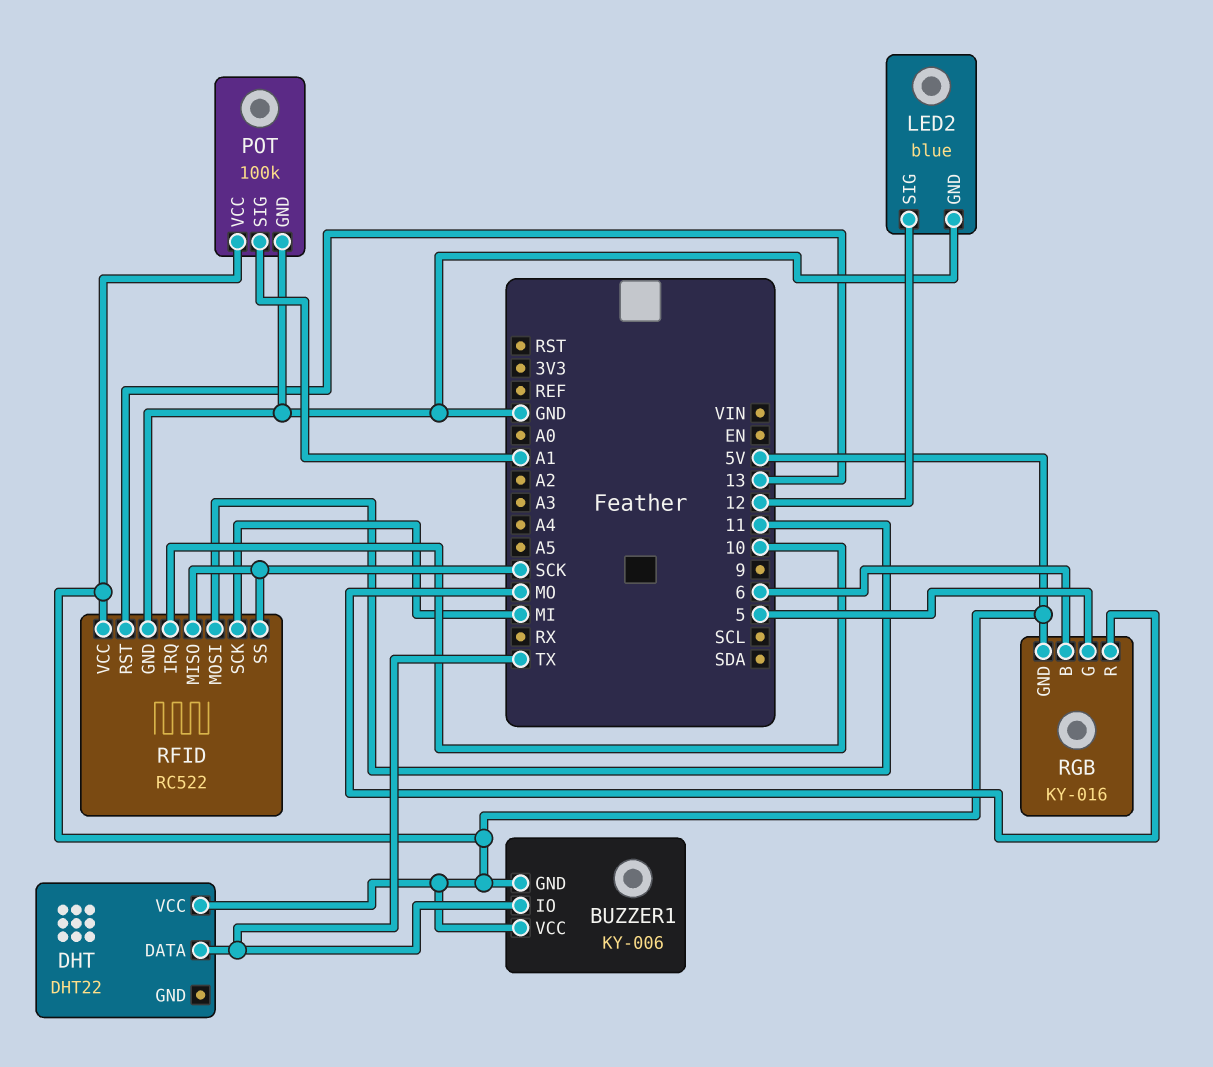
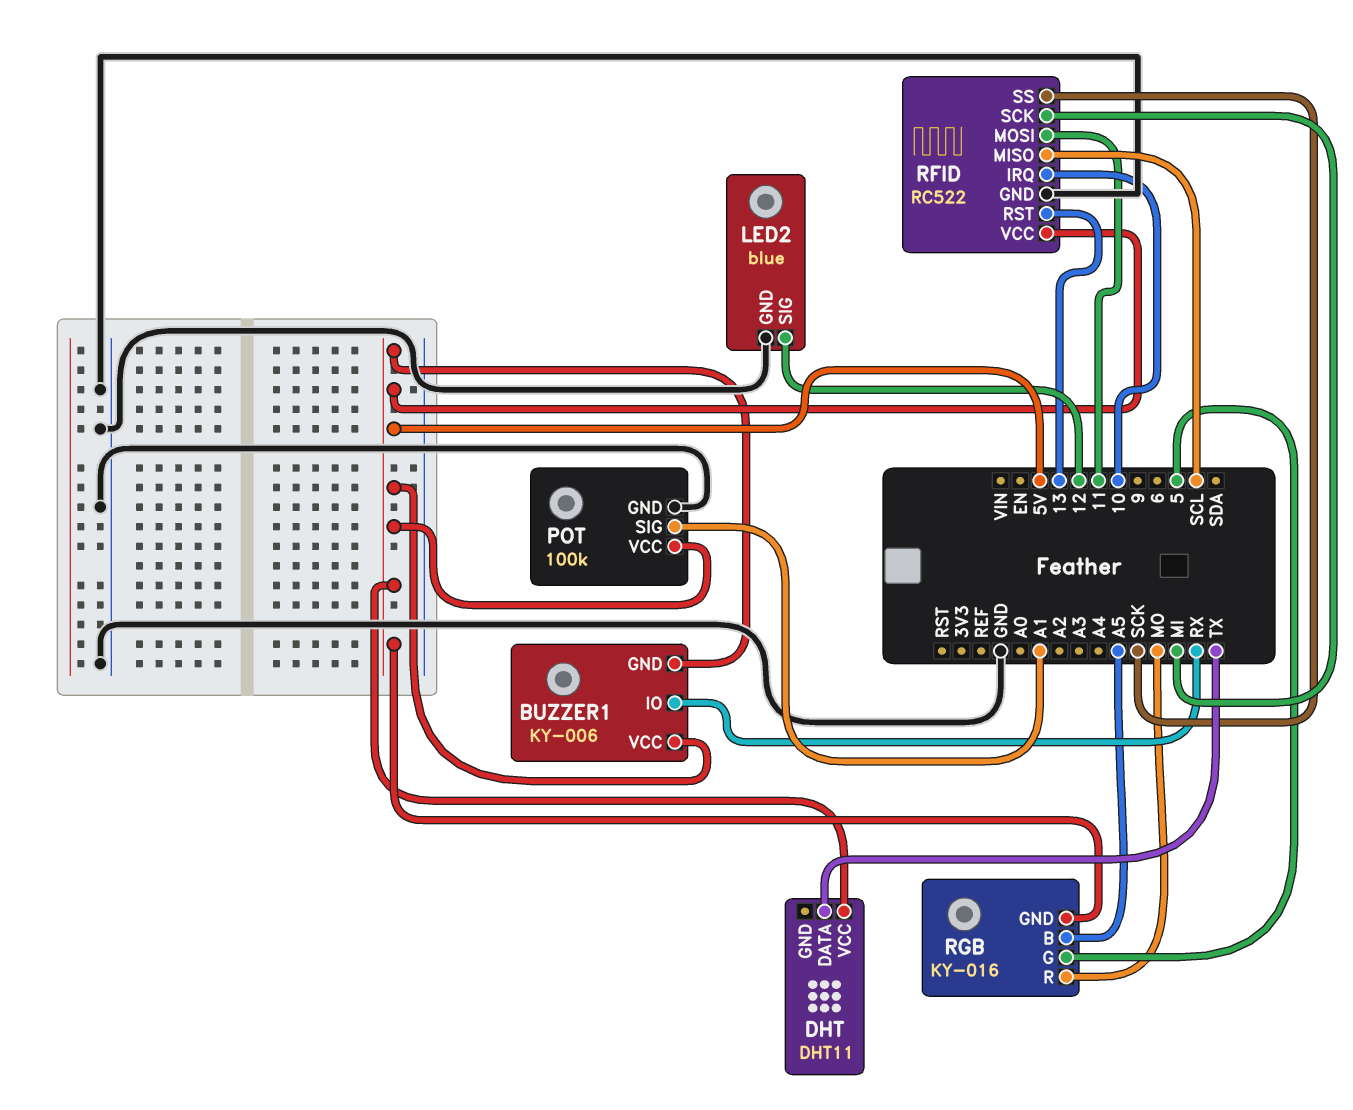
BUZZER1 pin IO: TX -> RX
DHT: DHT22 -> DHT11
RFID pin MISO: SCK -> SCL
RGB pin B: 6 -> A5

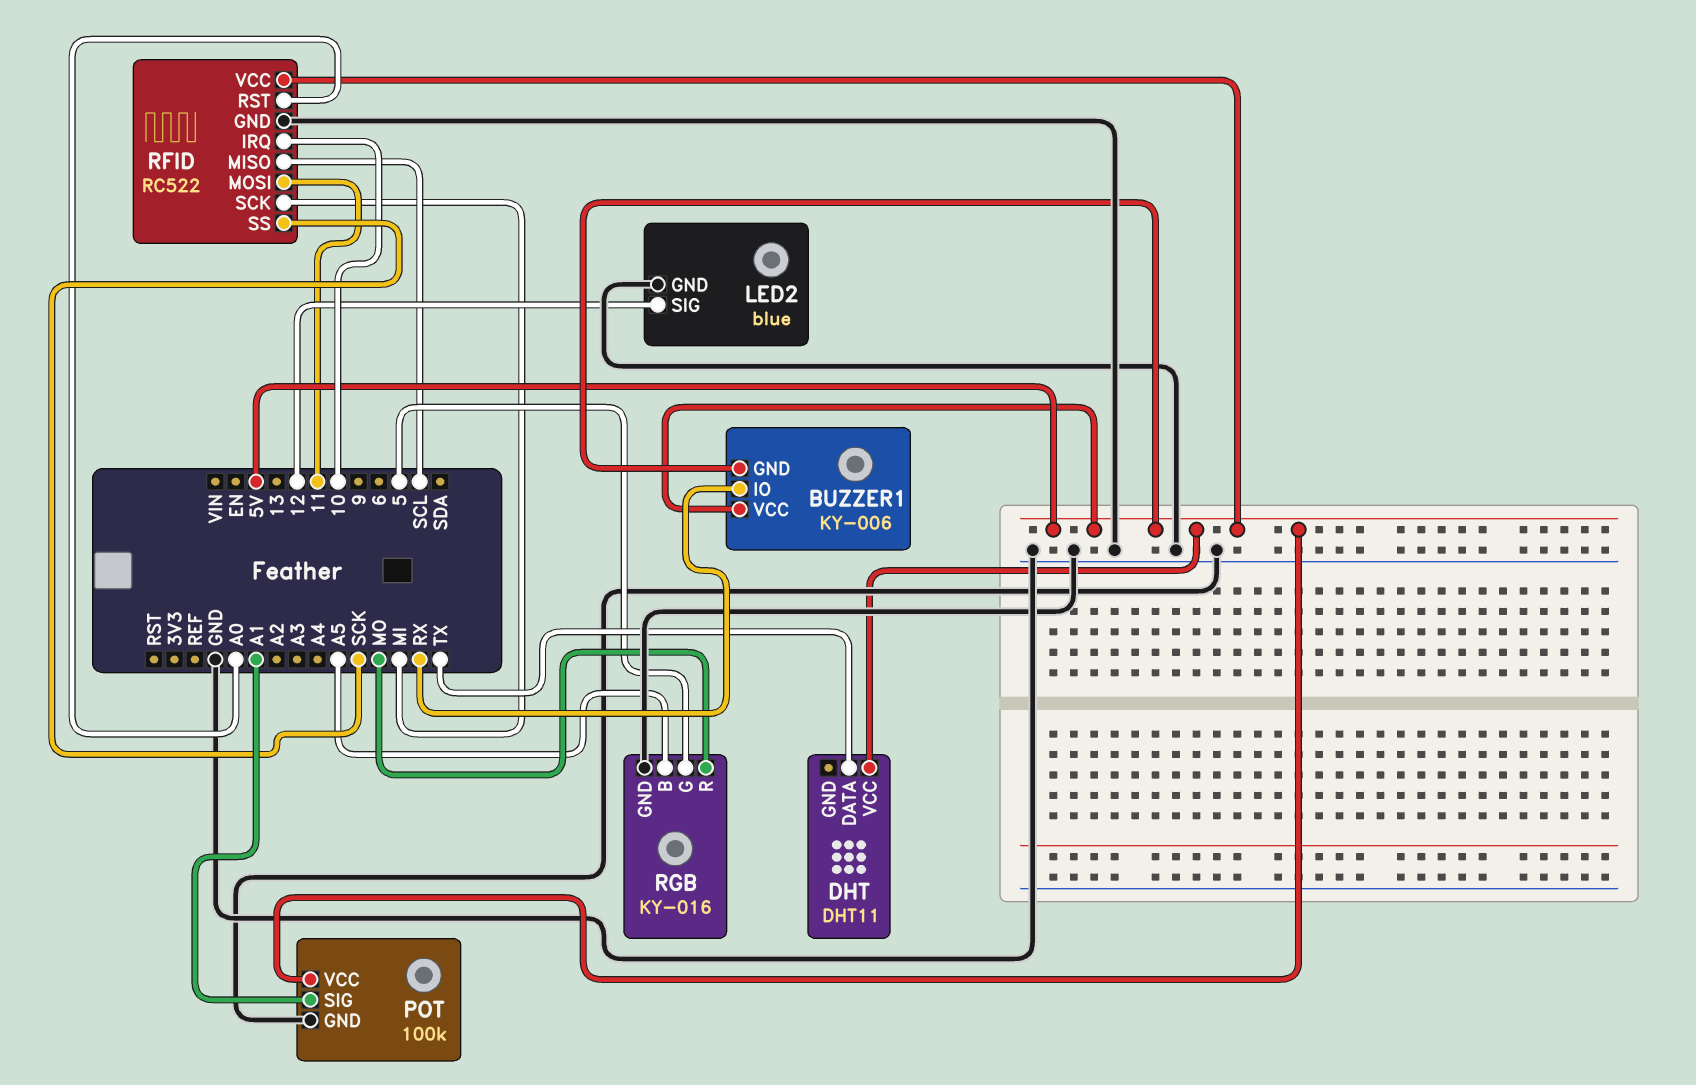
RFID pin RST: 13 -> A0
RGB pin GND: 5V -> GND

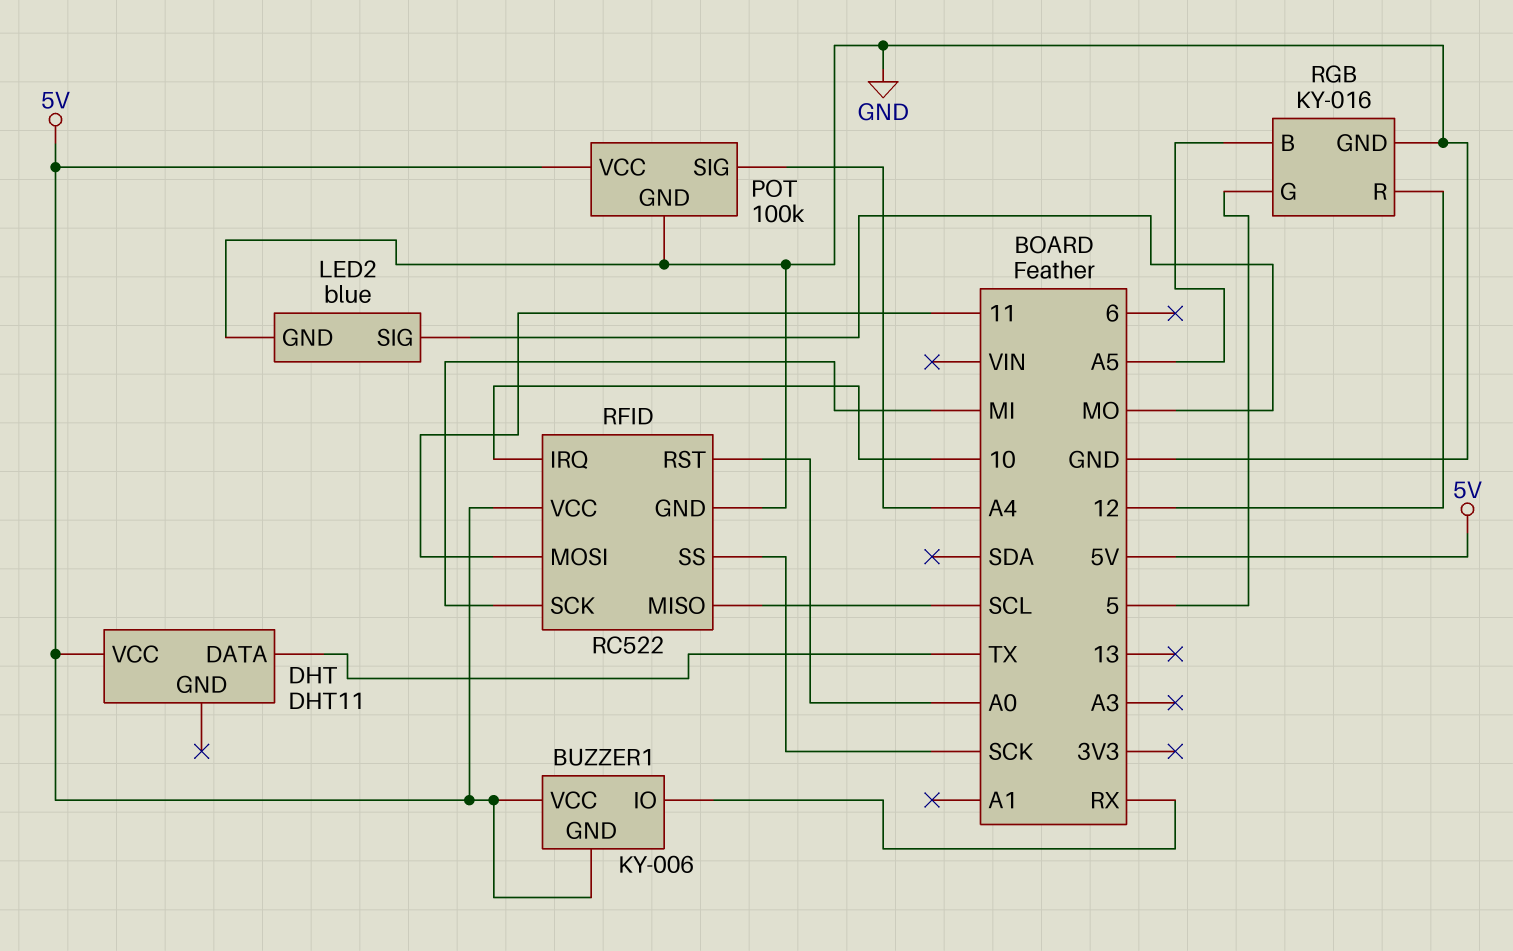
LED2 pin SIG: 12 -> MO
POT pin SIG: A1 -> A4
RGB pin R: MO -> 12

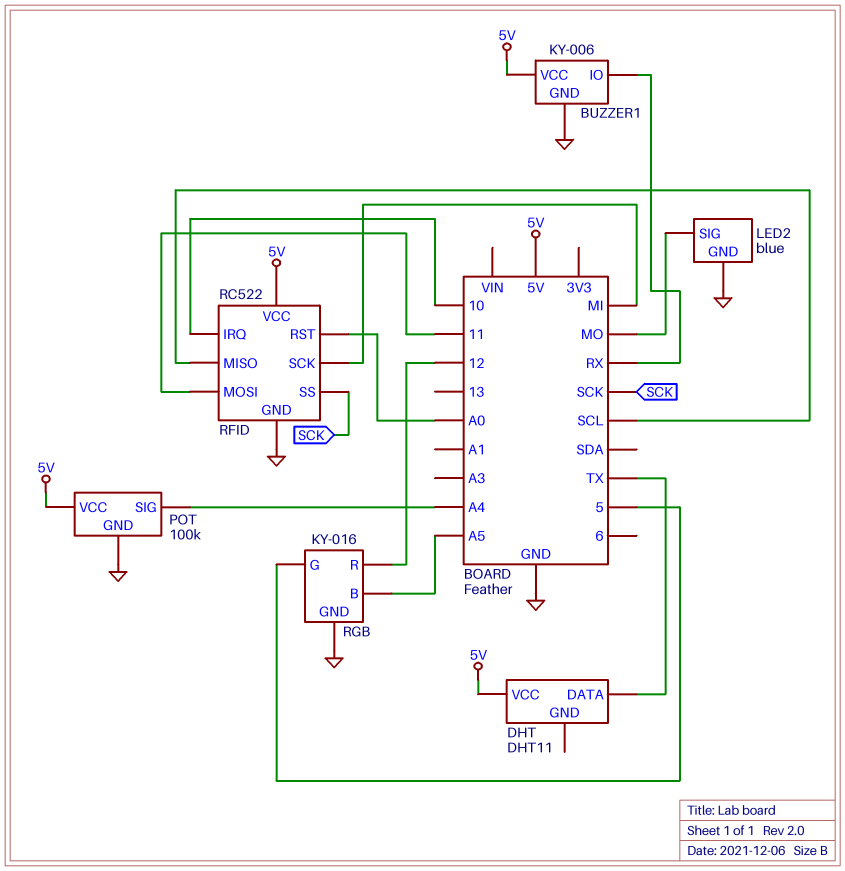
BUZZER1 pin GND: 5V -> GND

